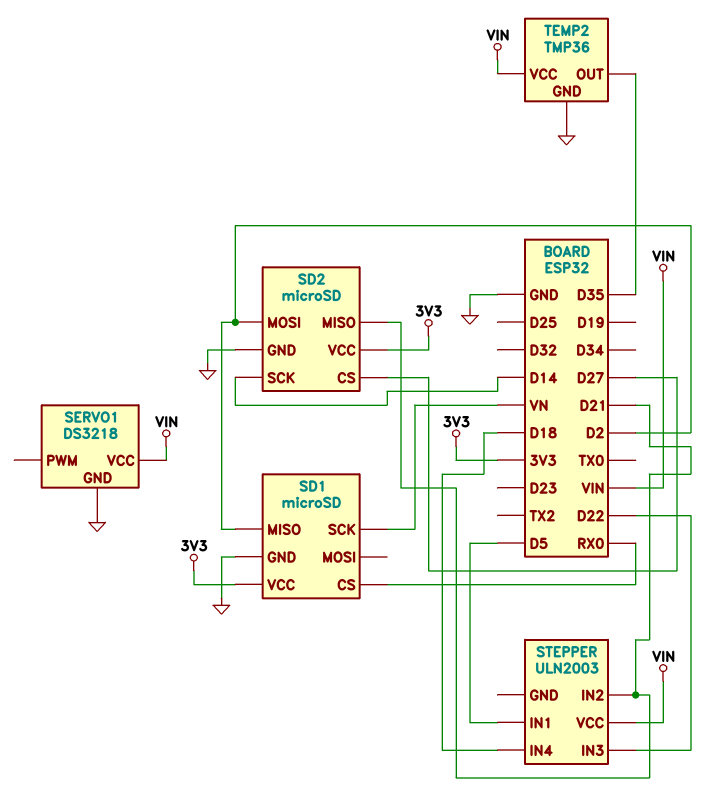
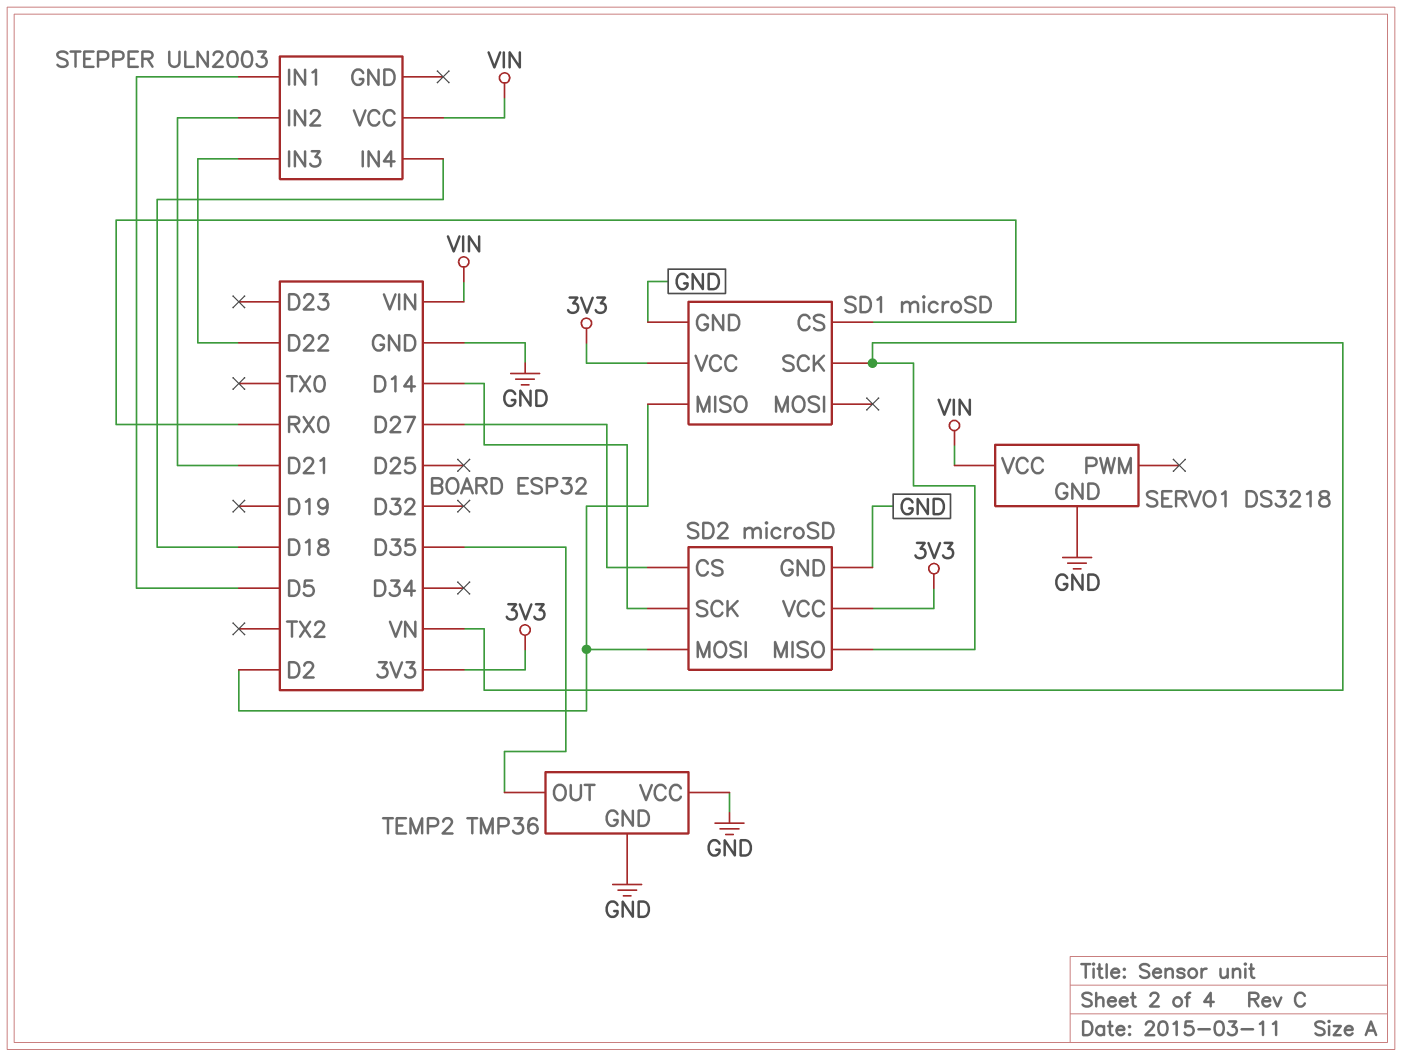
SD2 pin MISO: D21 -> VN
TEMP2 pin VCC: VIN -> GND

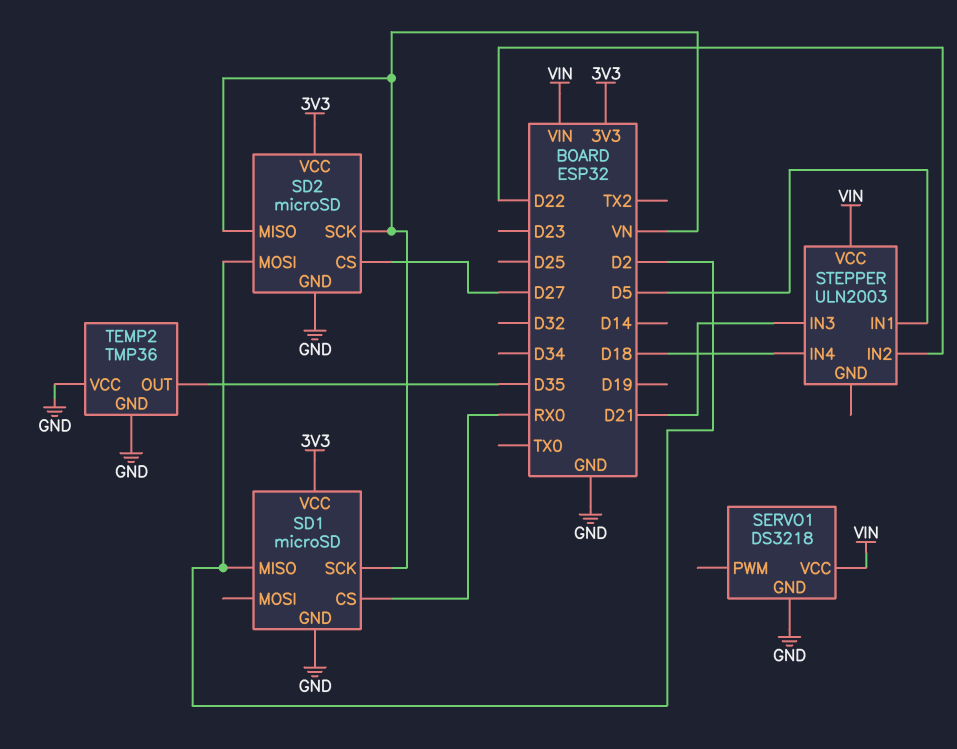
SD2 pin SCK: D14 -> VN
STEPPER pin IN2: D21 -> D22
STEPPER pin IN3: D22 -> D21

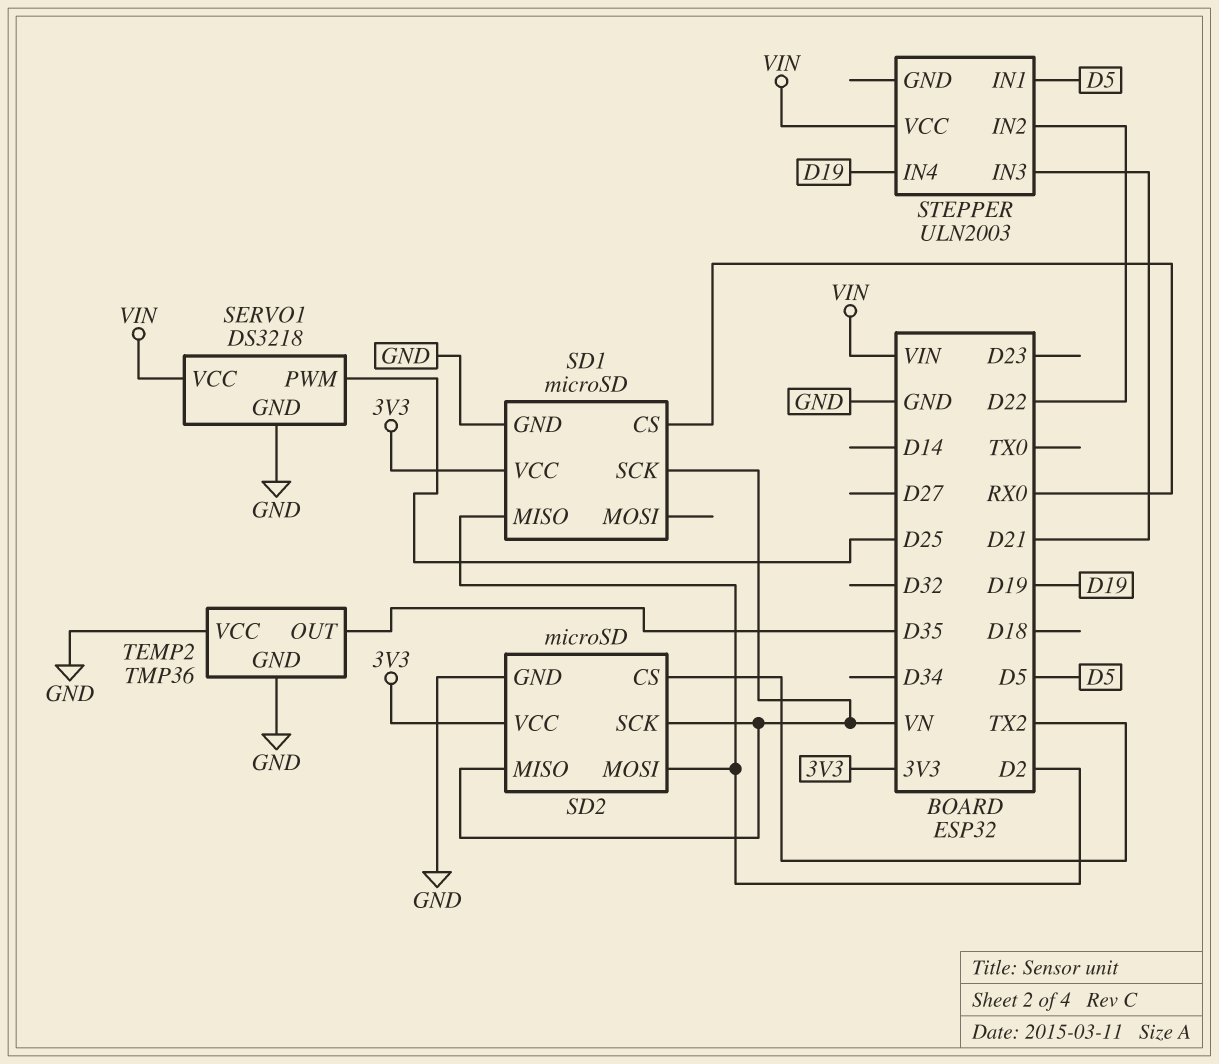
SD2 pin CS: D27 -> TX2
SERVO1 pin PWM: none -> D25
STEPPER pin IN4: D18 -> D19

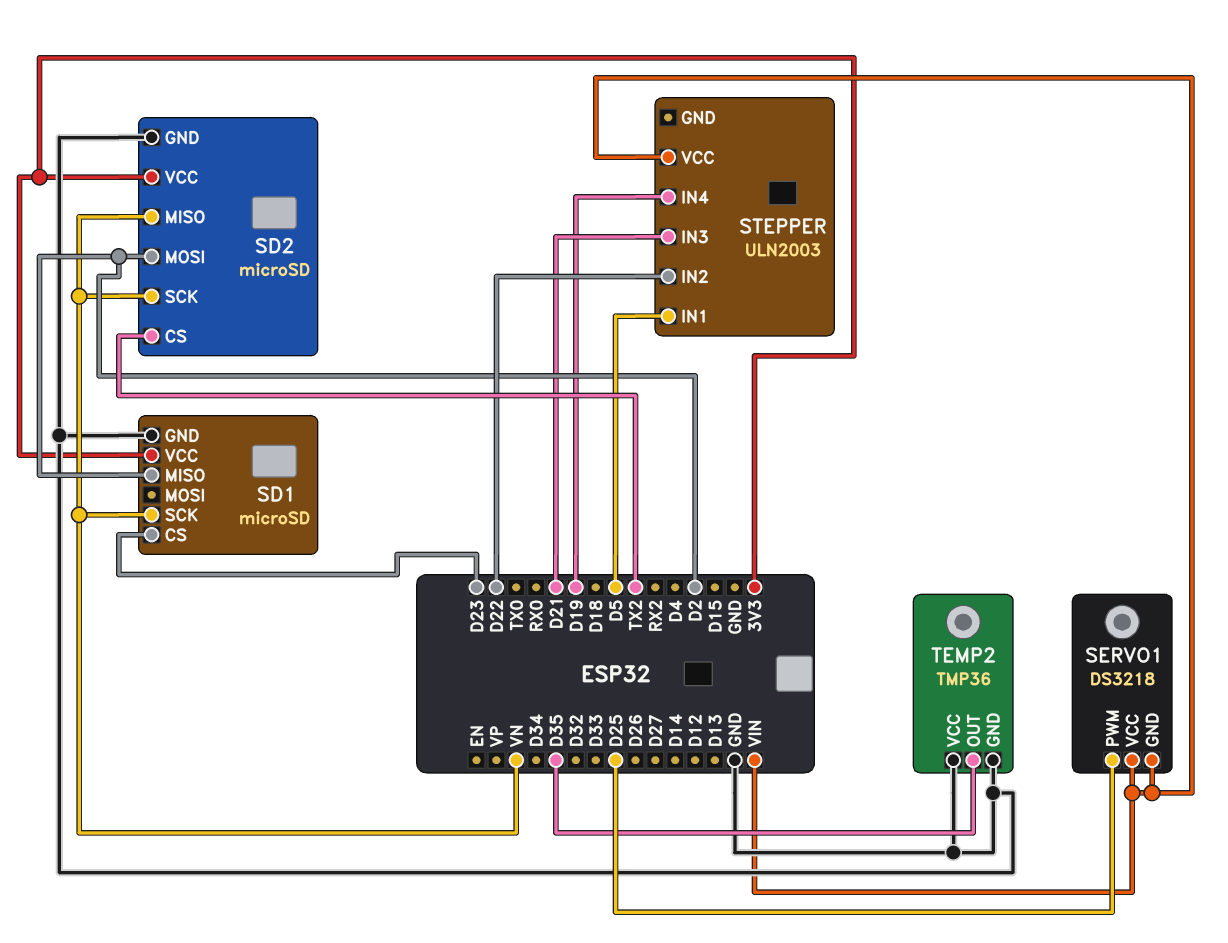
SD1 pin CS: RX0 -> D23
SERVO1 pin GND: GND -> VIN

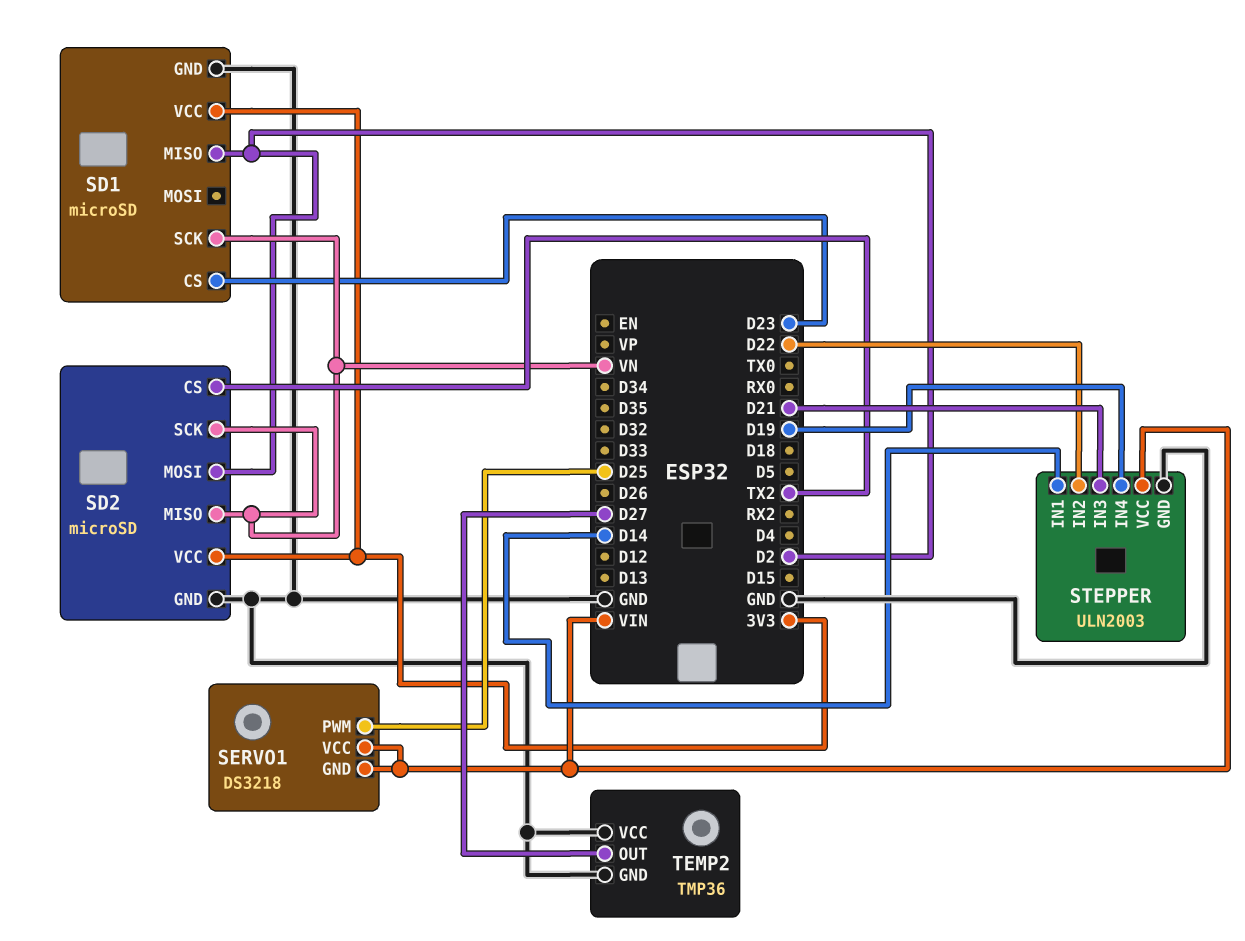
STEPPER pin GND: none -> GND
STEPPER pin IN1: D5 -> D14
TEMP2 pin OUT: D35 -> D27

